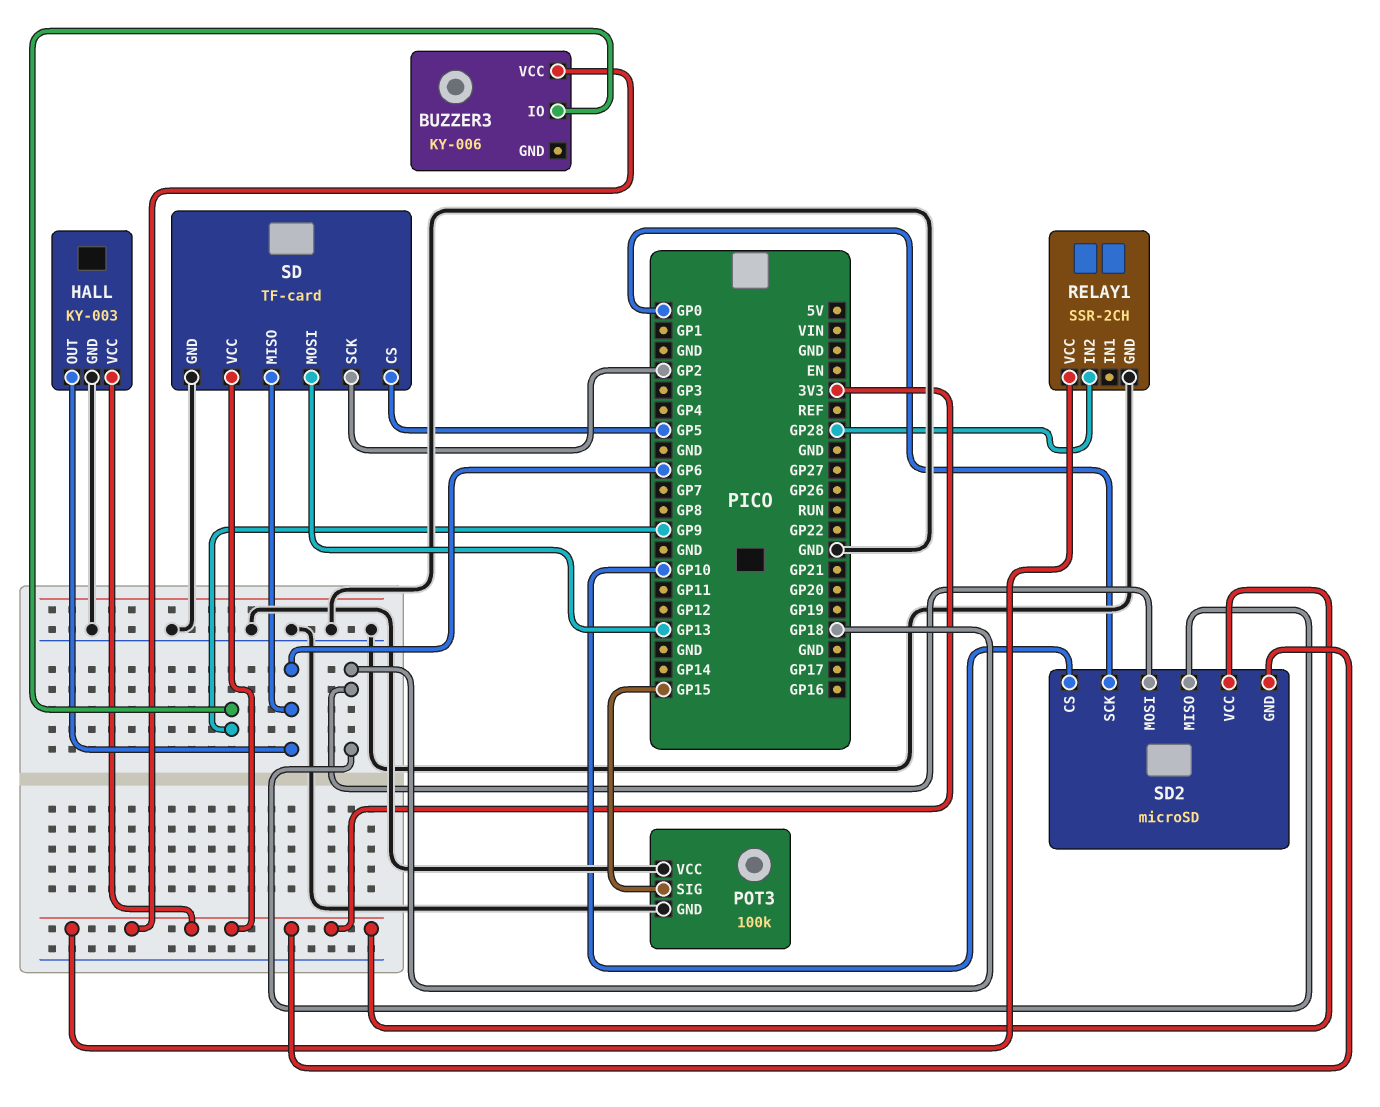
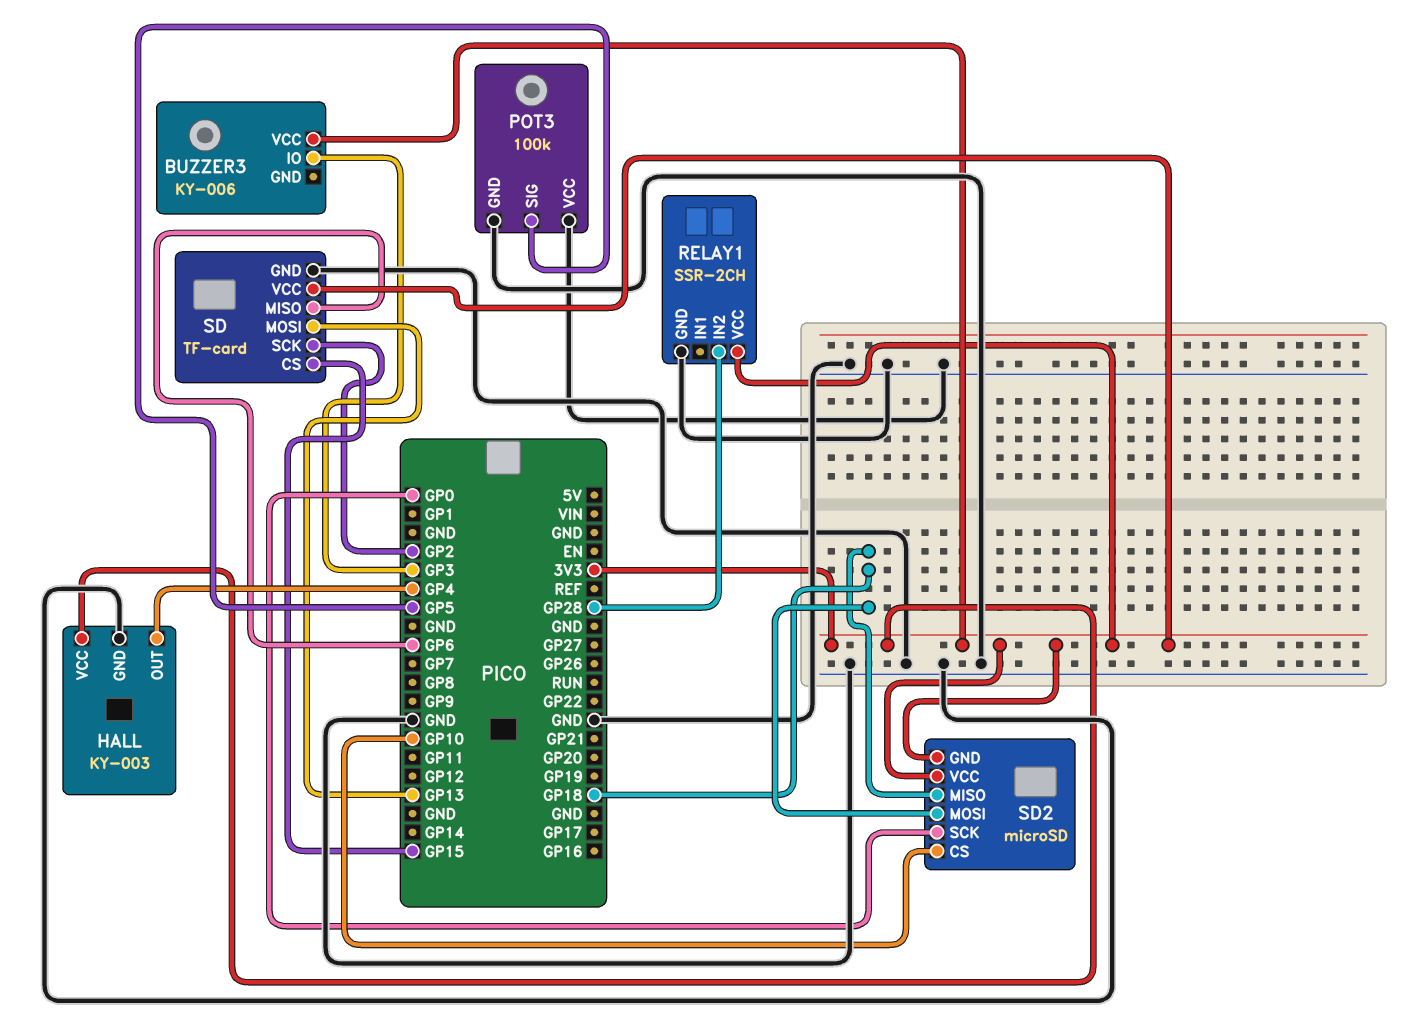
BUZZER3 pin IO: GP9 -> GP3
HALL pin OUT: GP6 -> GP4
POT3 pin SIG: GP15 -> GP5
SD pin CS: GP5 -> GP15

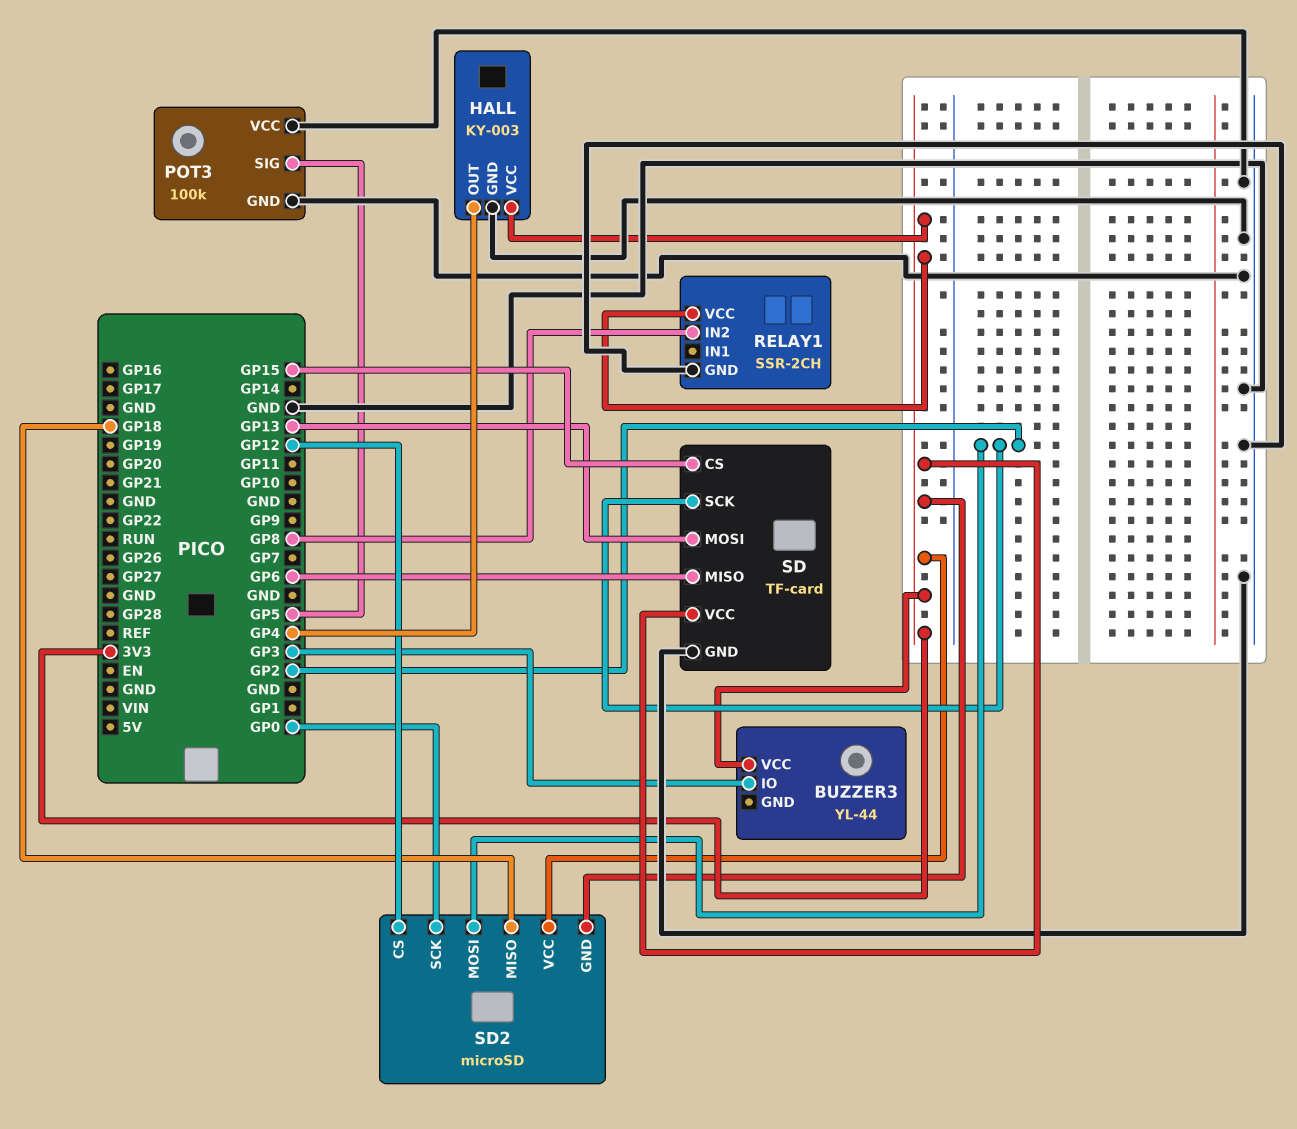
BUZZER3: KY-006 -> YL-44
RELAY1 pin IN2: GP28 -> GP8
SD2 pin CS: GP10 -> GP12
SD2 pin MOSI: GP18 -> GP2

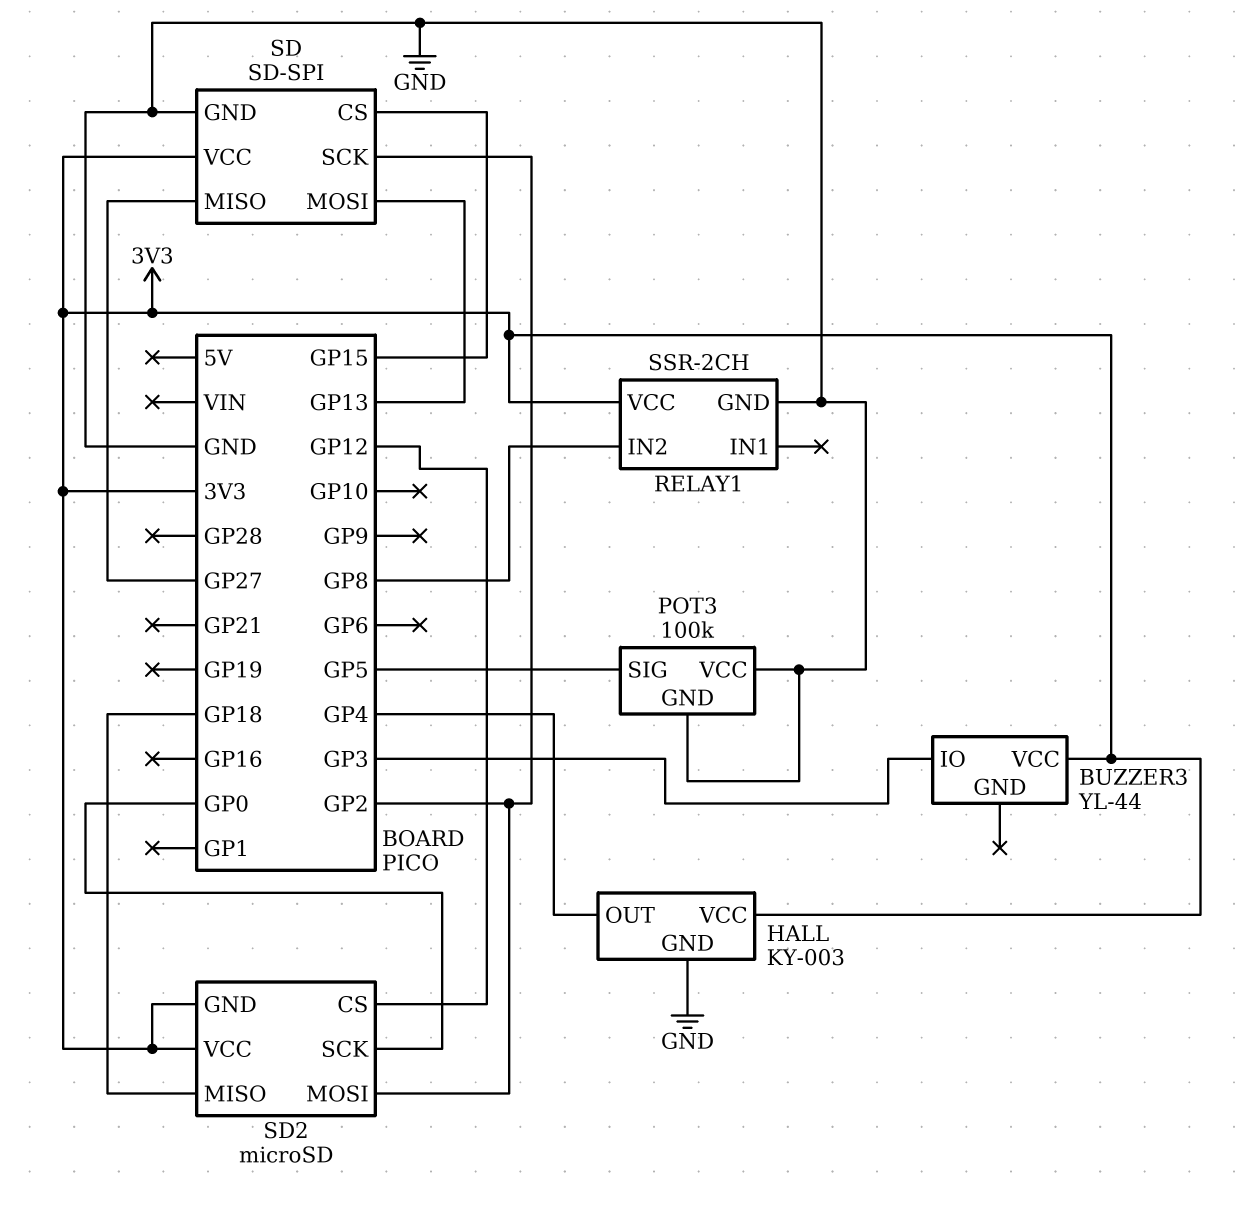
SD: TF-card -> SD-SPI
SD pin MISO: GP6 -> GP27

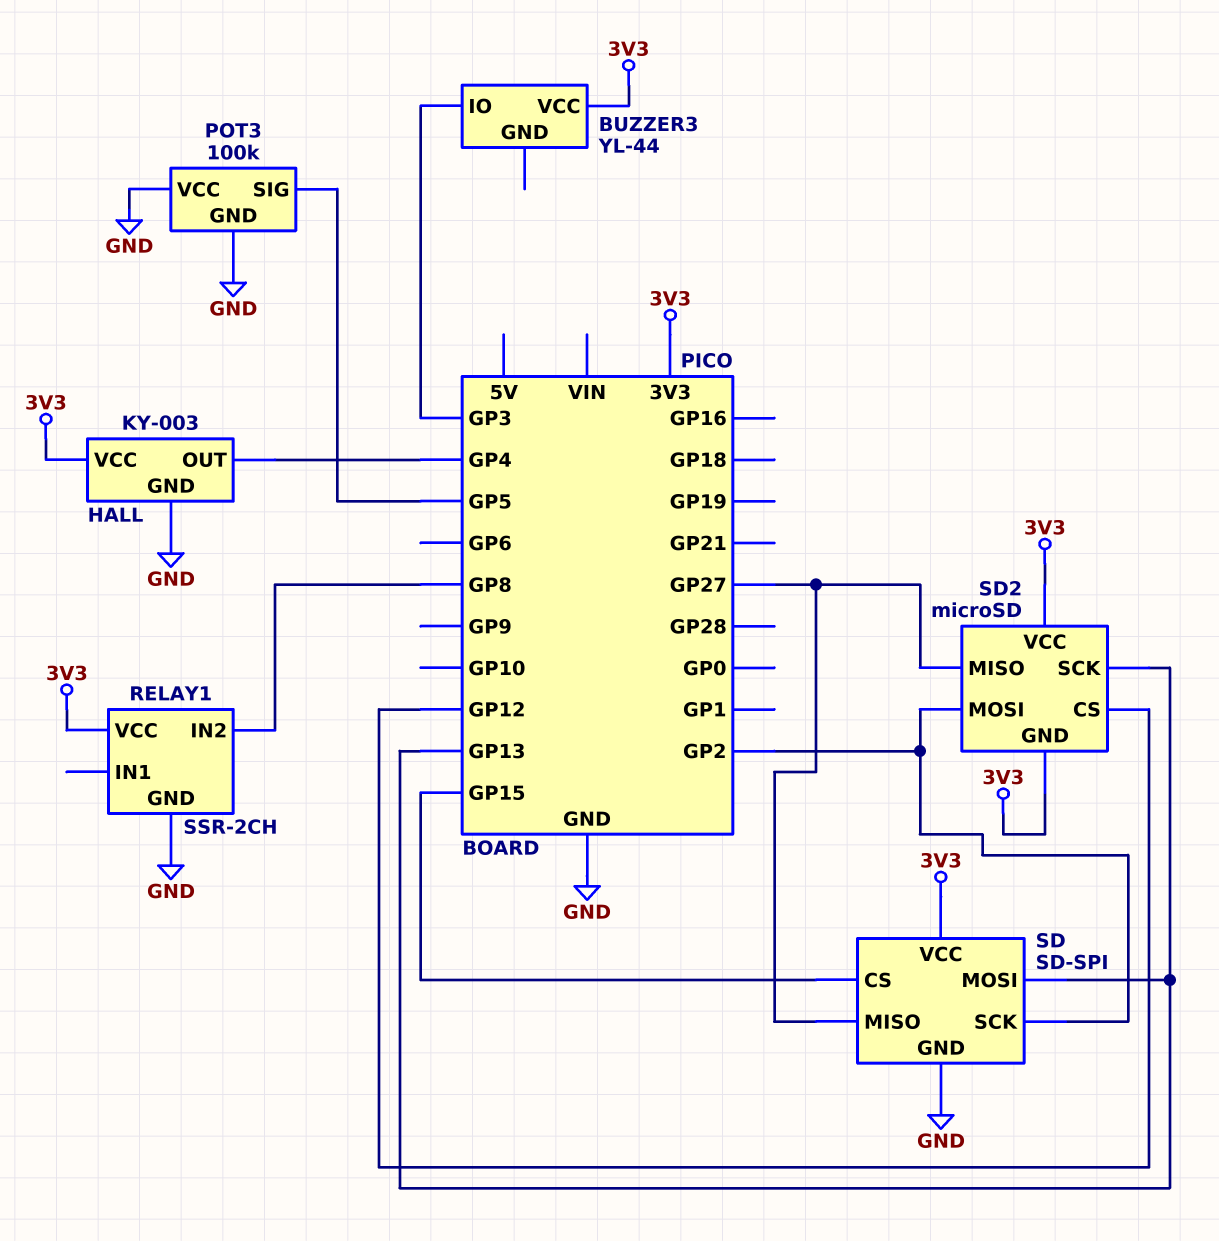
SD2 pin MISO: GP18 -> GP27
SD2 pin SCK: GP0 -> GP13

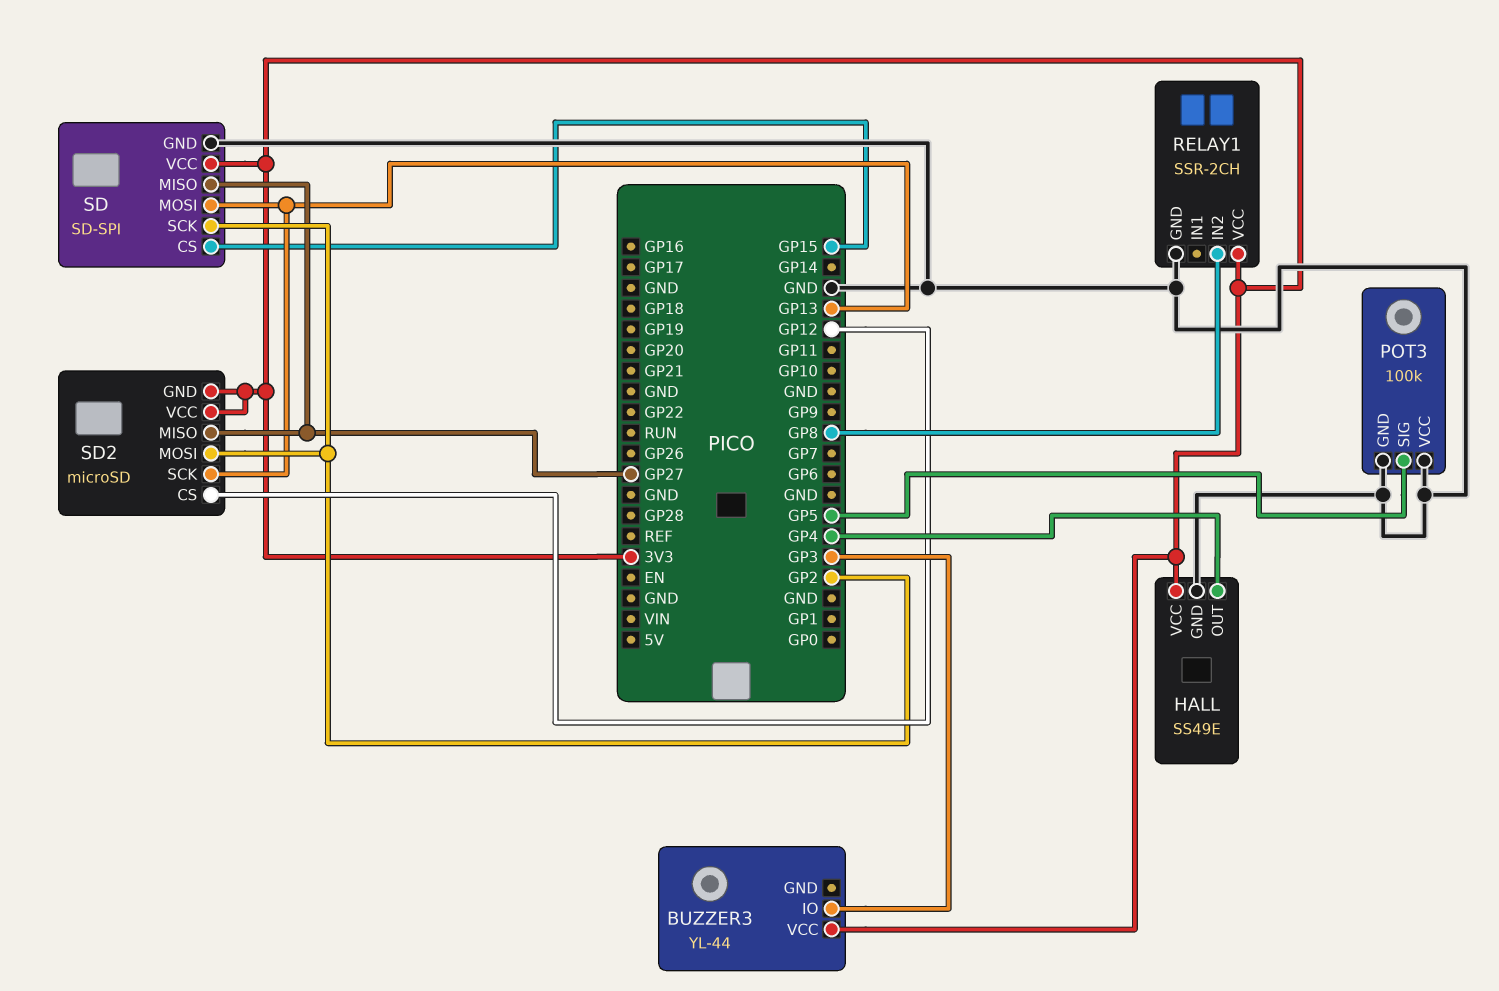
HALL: KY-003 -> SS49E

